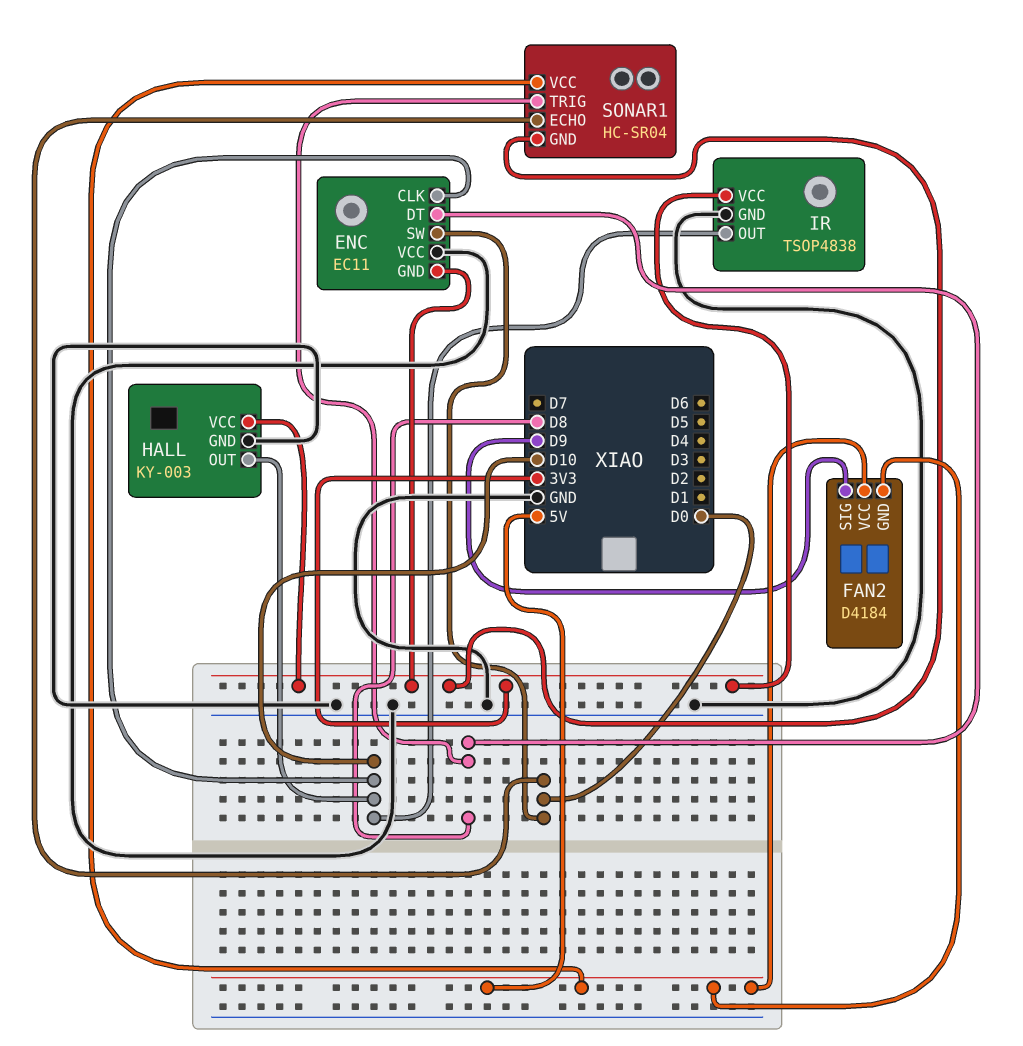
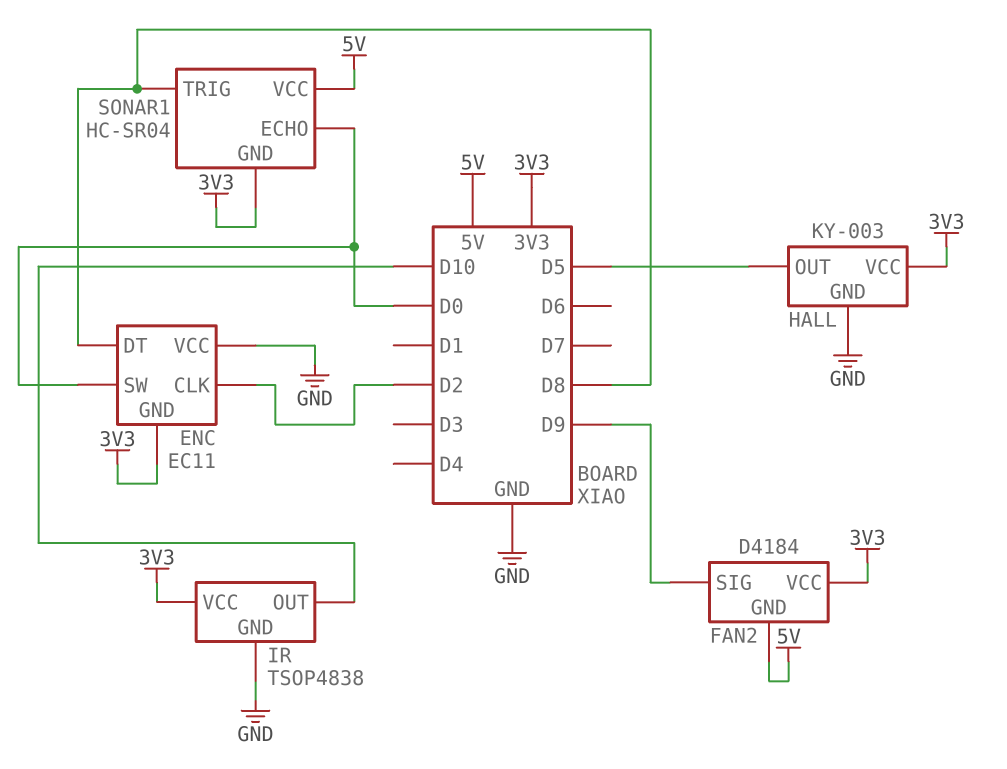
ENC pin CLK: D10 -> D2
FAN2 pin VCC: 5V -> 3V3
HALL pin OUT: D10 -> D5

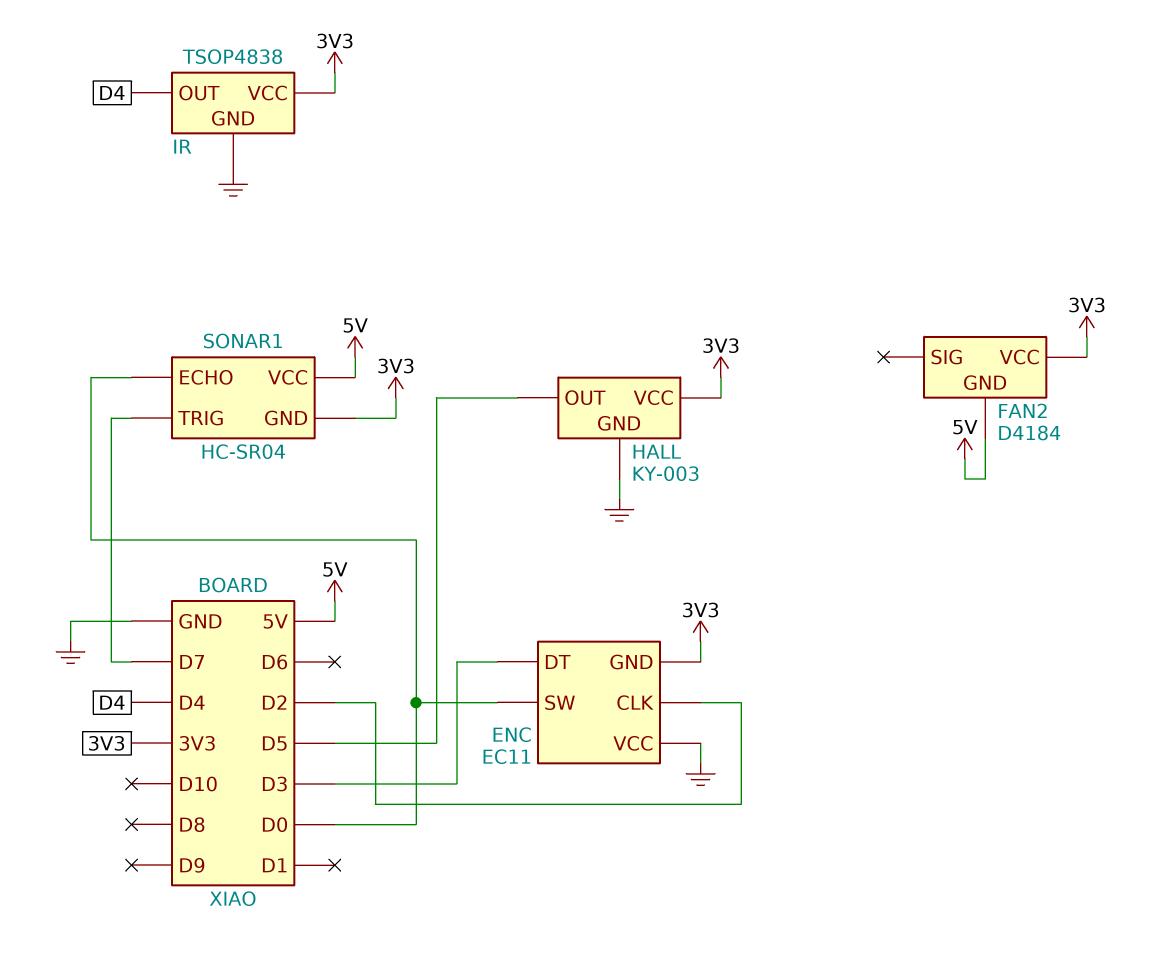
ENC pin DT: D8 -> D3
FAN2 pin SIG: D9 -> none
IR pin OUT: D10 -> D4
SONAR1 pin TRIG: D8 -> D7

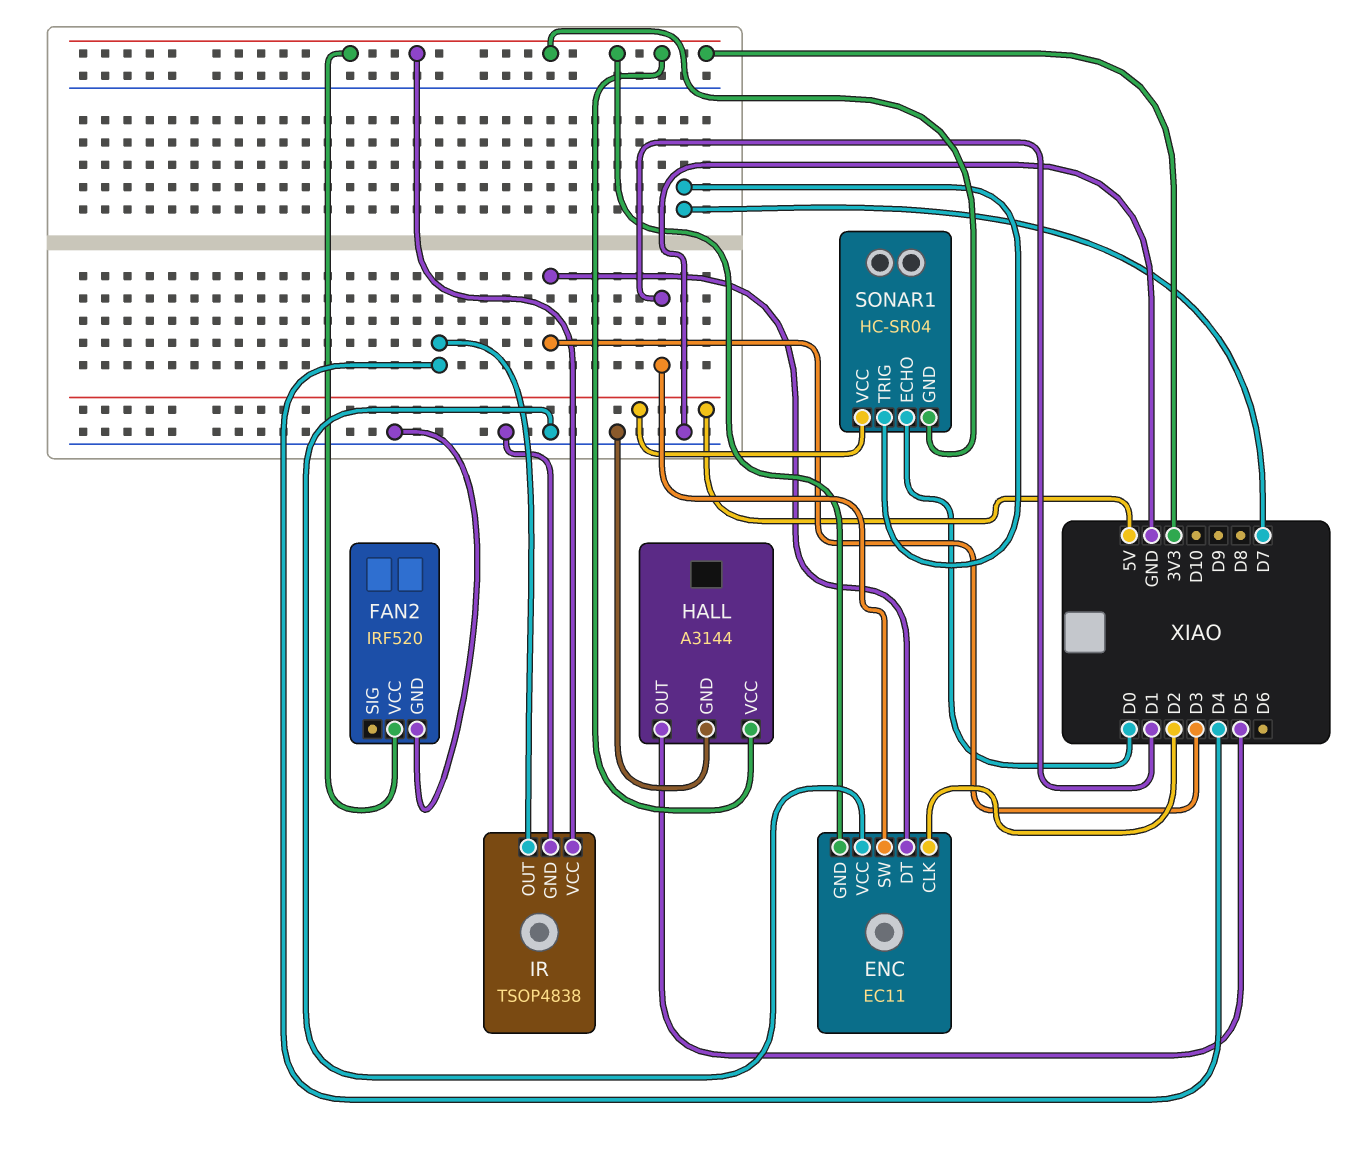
ENC pin SW: D0 -> D1
FAN2: D4184 -> IRF520
FAN2 pin GND: 5V -> GND
HALL: KY-003 -> A3144

